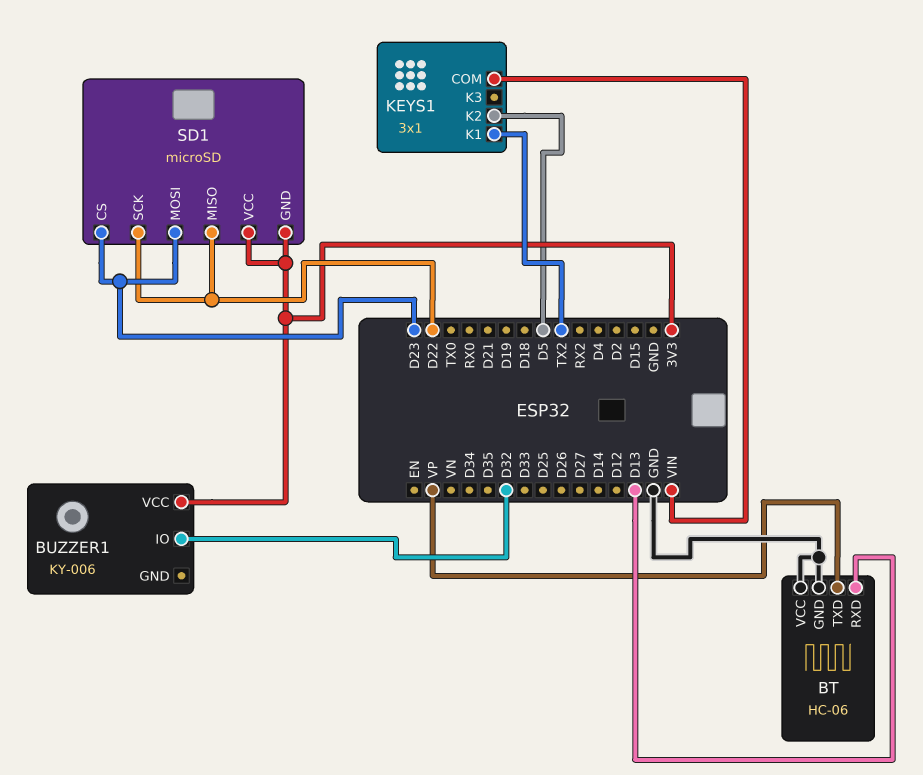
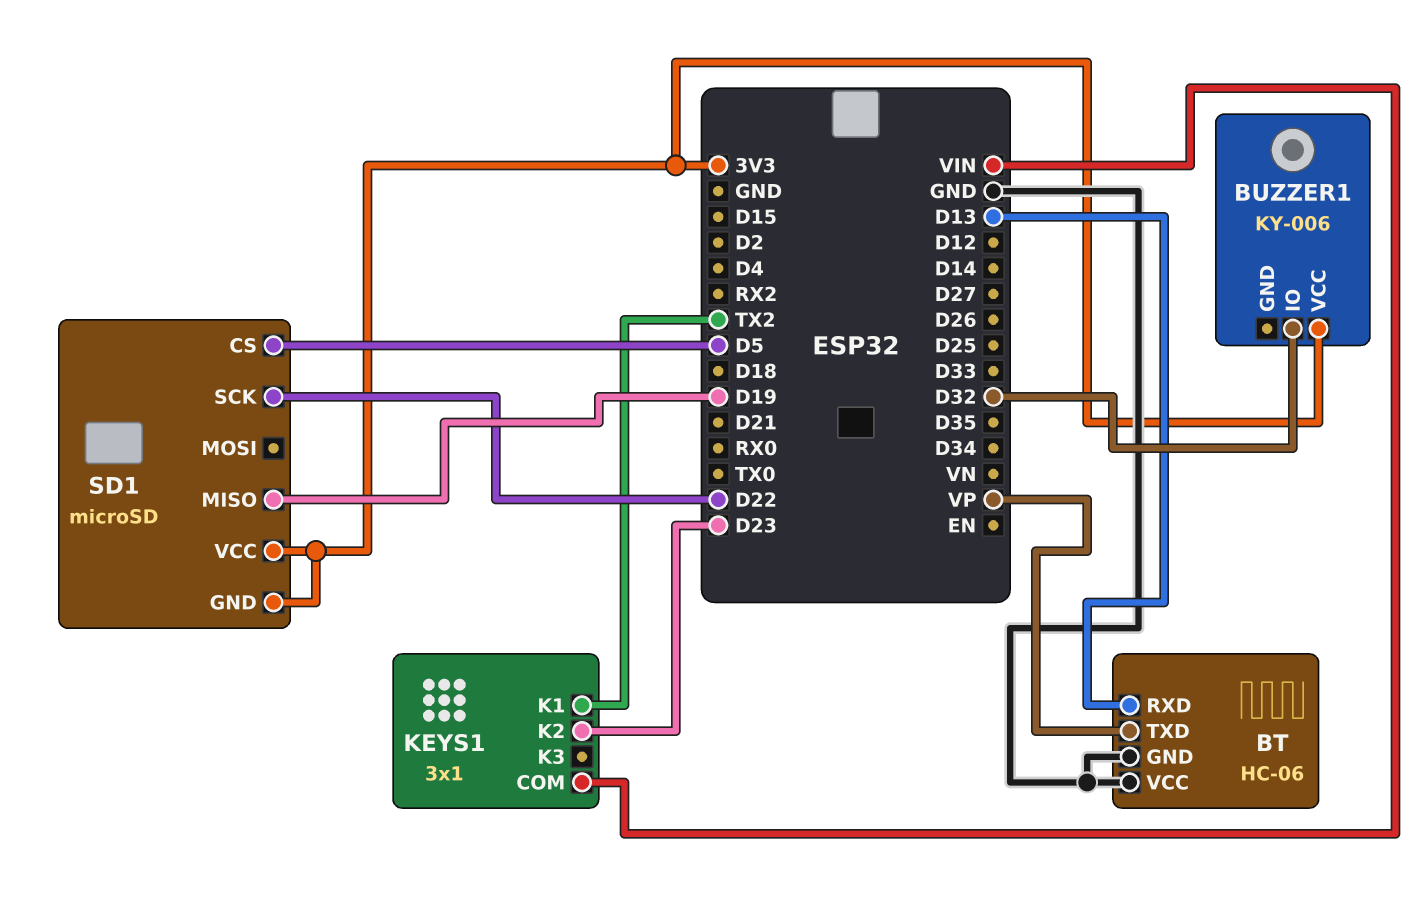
KEYS1 pin K2: D5 -> D23
SD1 pin CS: D23 -> D5
SD1 pin MISO: D22 -> D19
SD1 pin MOSI: D23 -> none

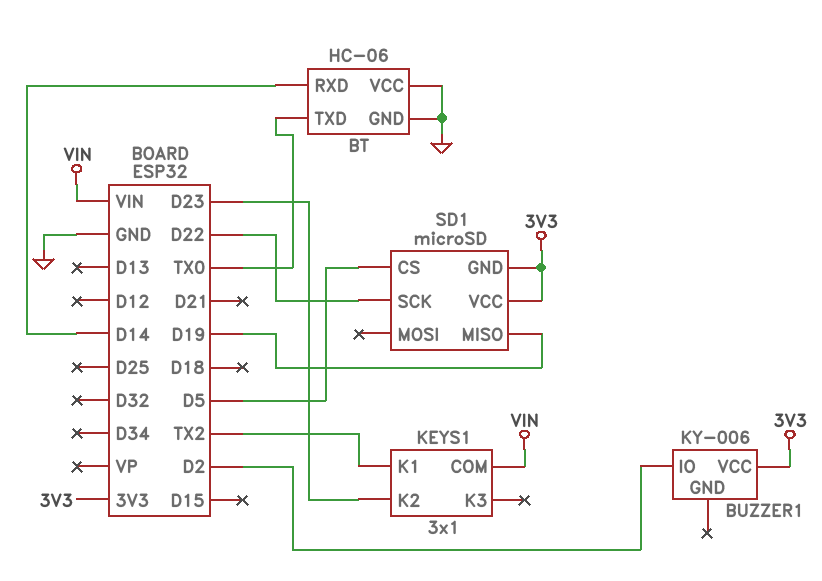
BT pin RXD: D13 -> D14
BT pin TXD: VP -> TX0
BUZZER1 pin IO: D32 -> D2

